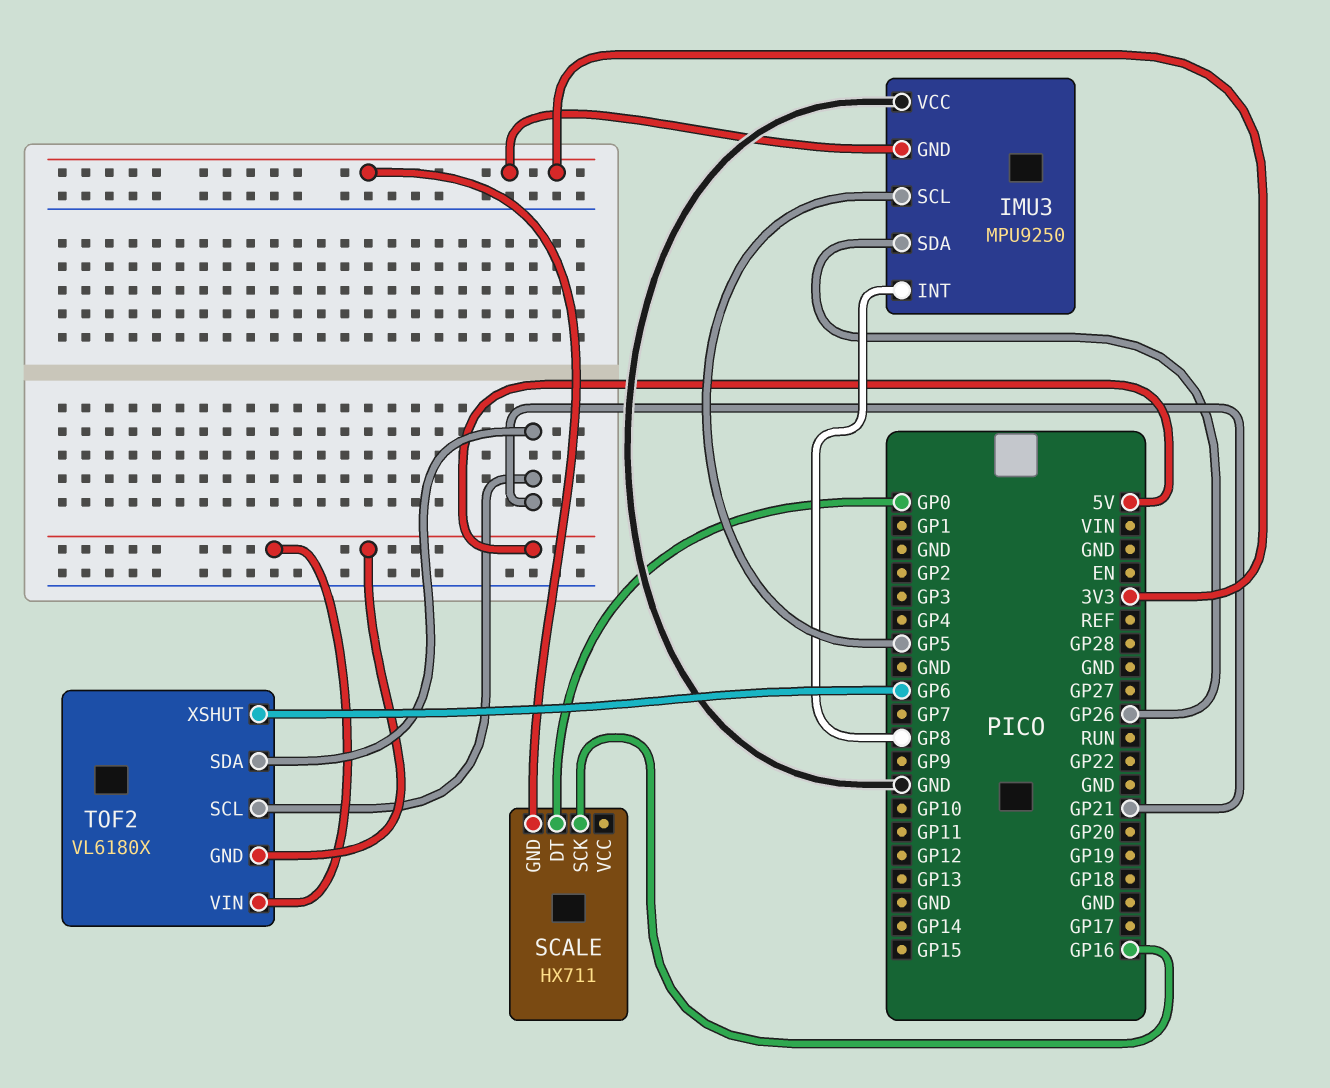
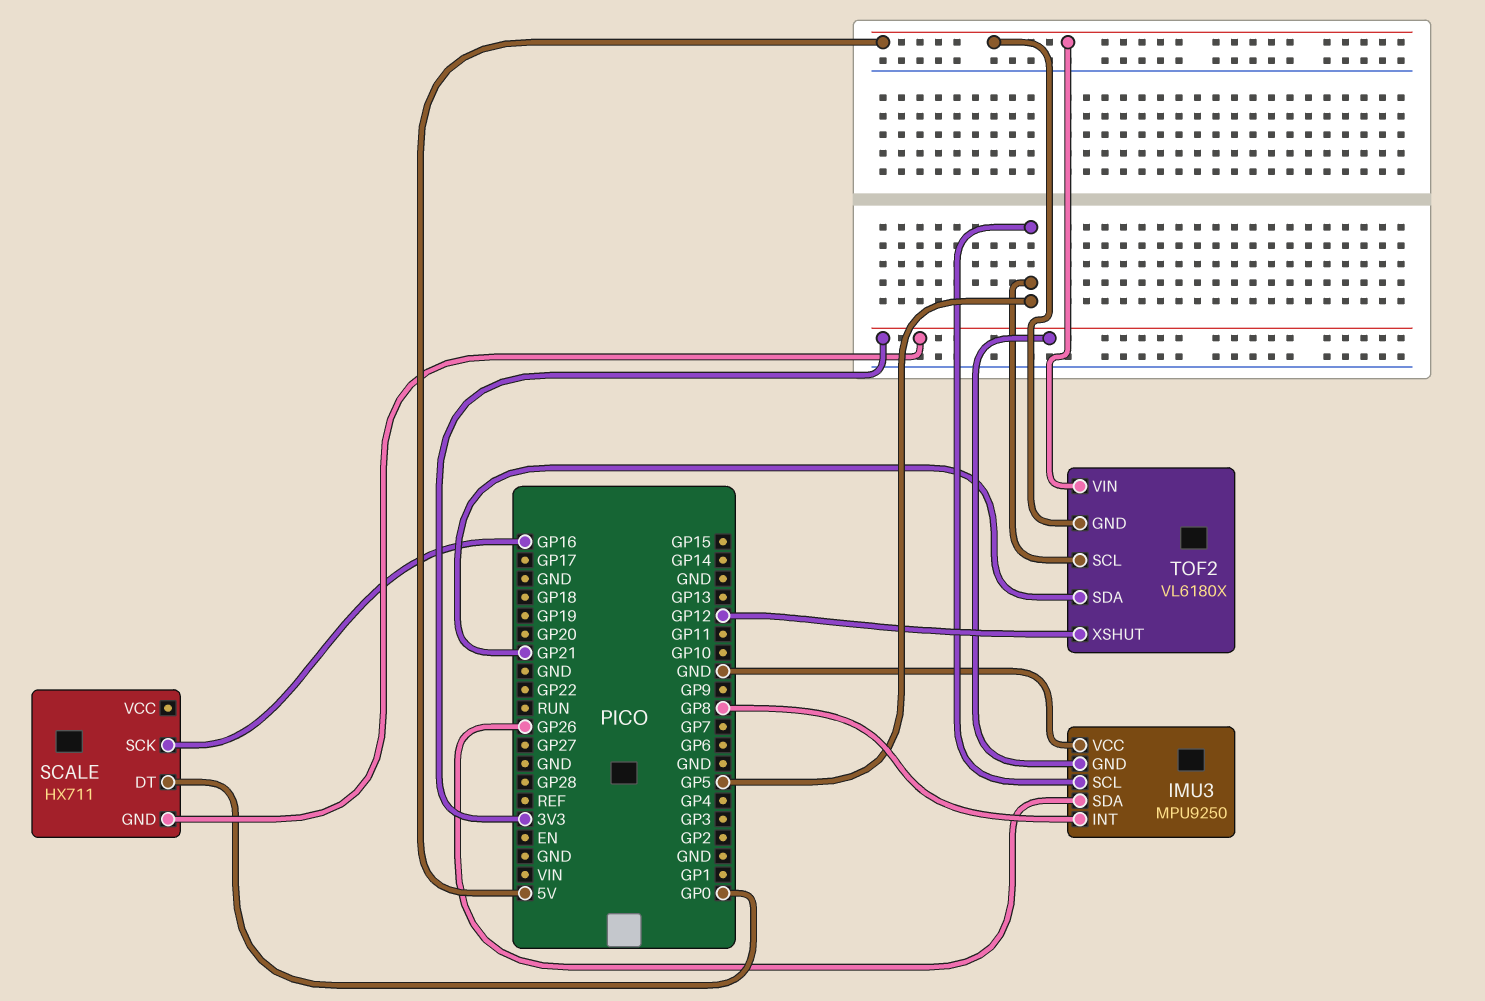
TOF2 pin SCL: GP21 -> GP5
TOF2 pin XSHUT: GP6 -> GP12

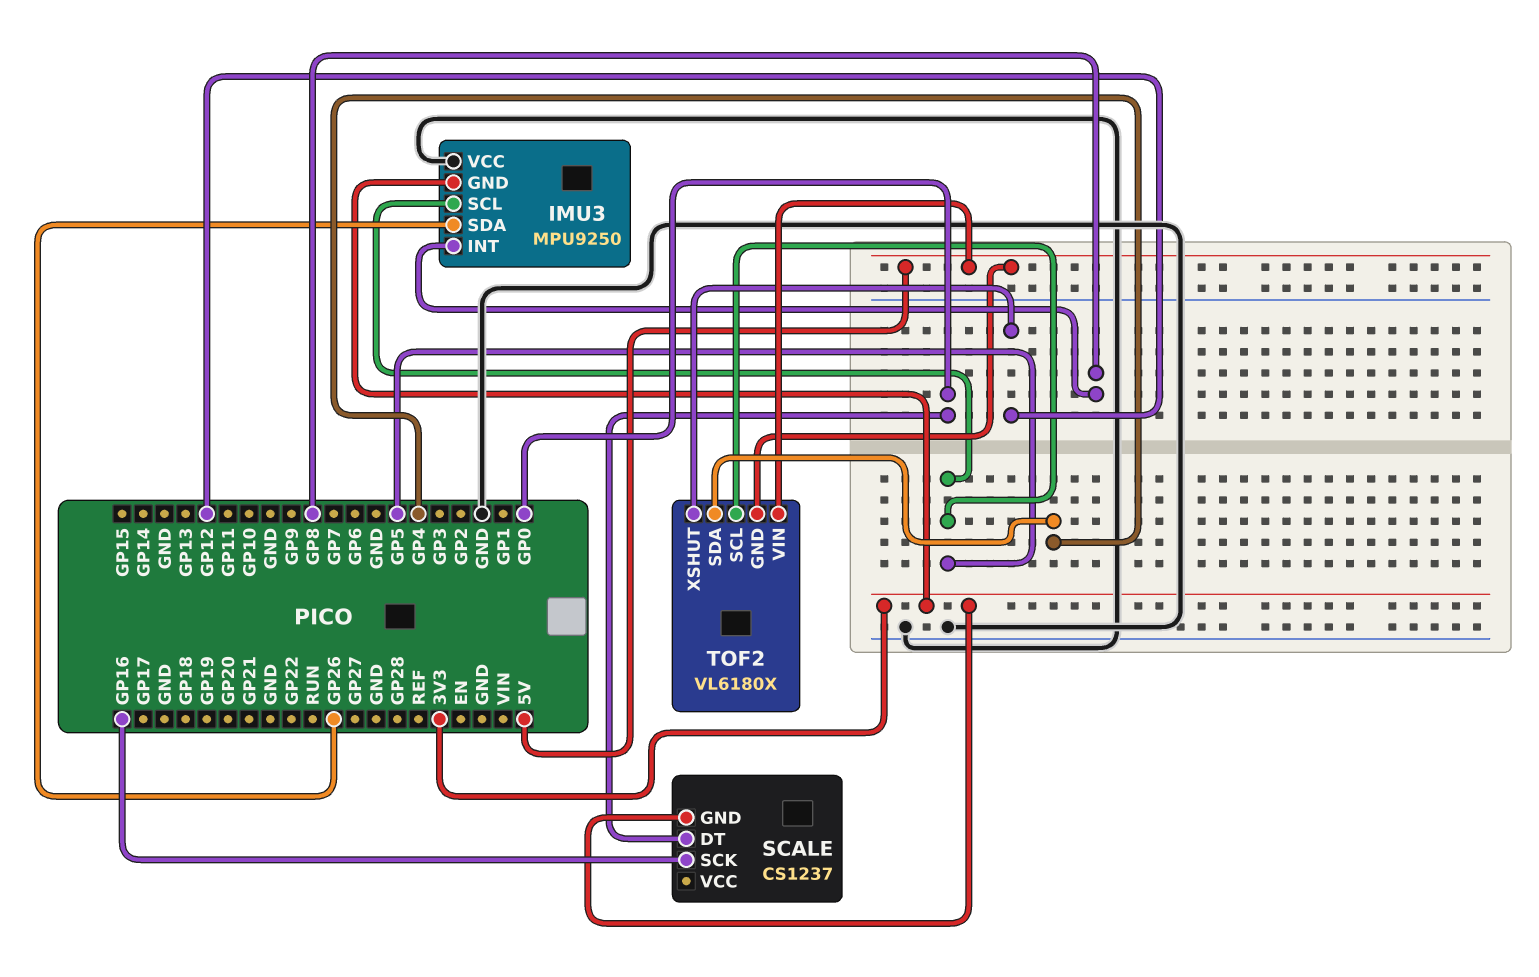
SCALE: HX711 -> CS1237
TOF2 pin SDA: GP21 -> GP4

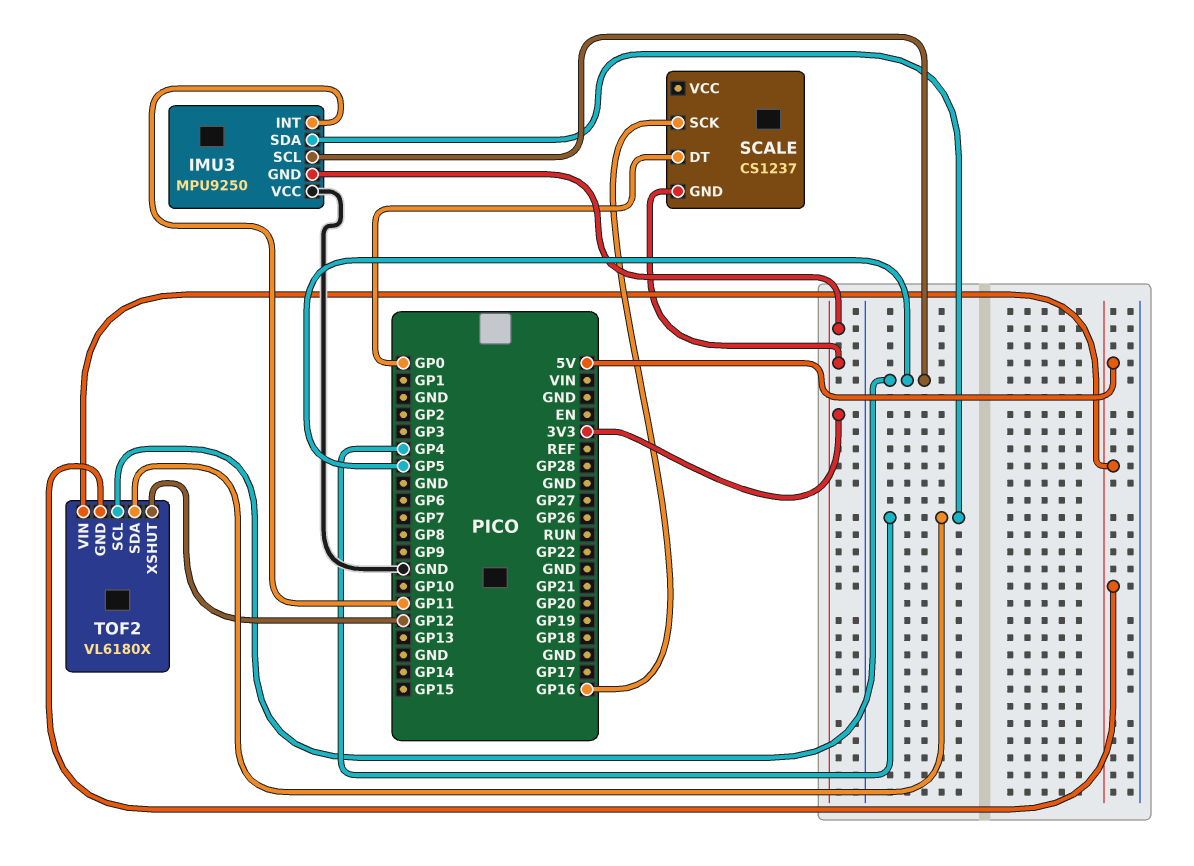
IMU3 pin INT: GP8 -> GP11
IMU3 pin SDA: GP26 -> GP4

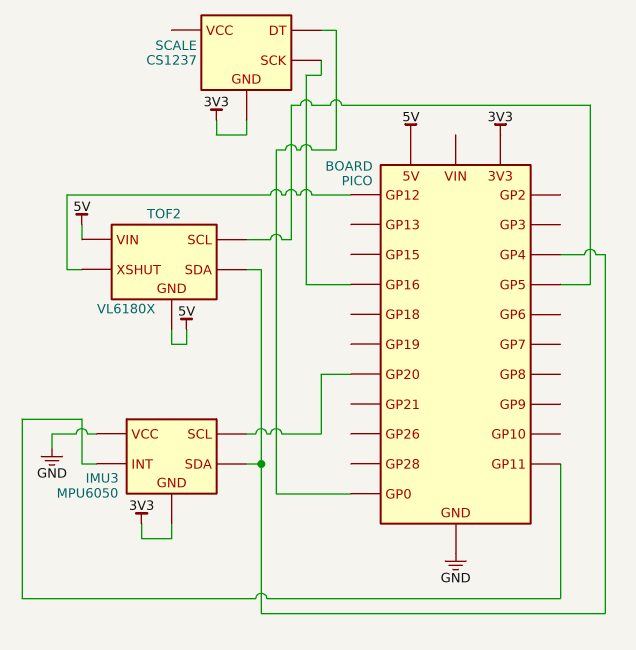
IMU3: MPU9250 -> MPU6050
IMU3 pin SCL: GP5 -> GP20

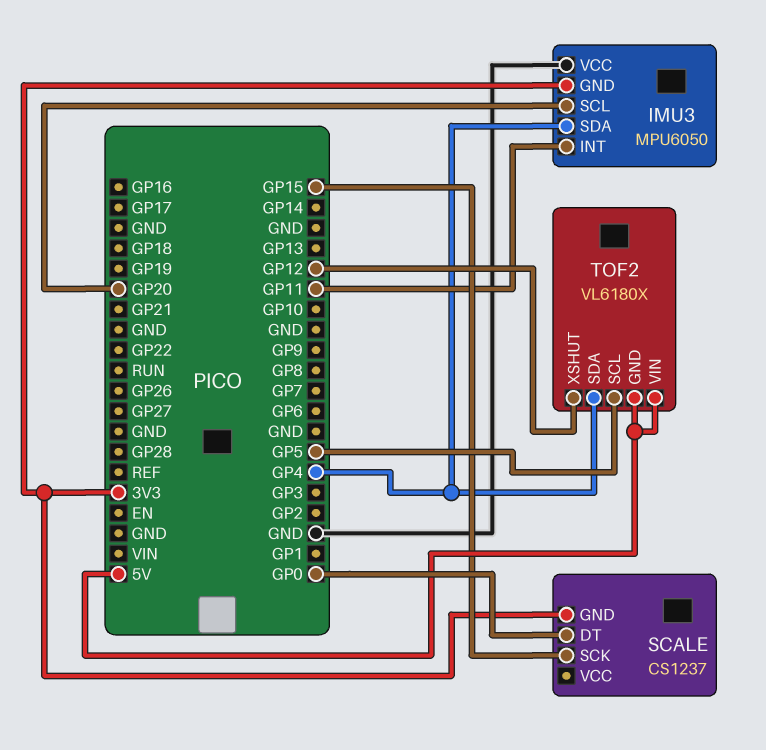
SCALE pin SCK: GP16 -> GP15

